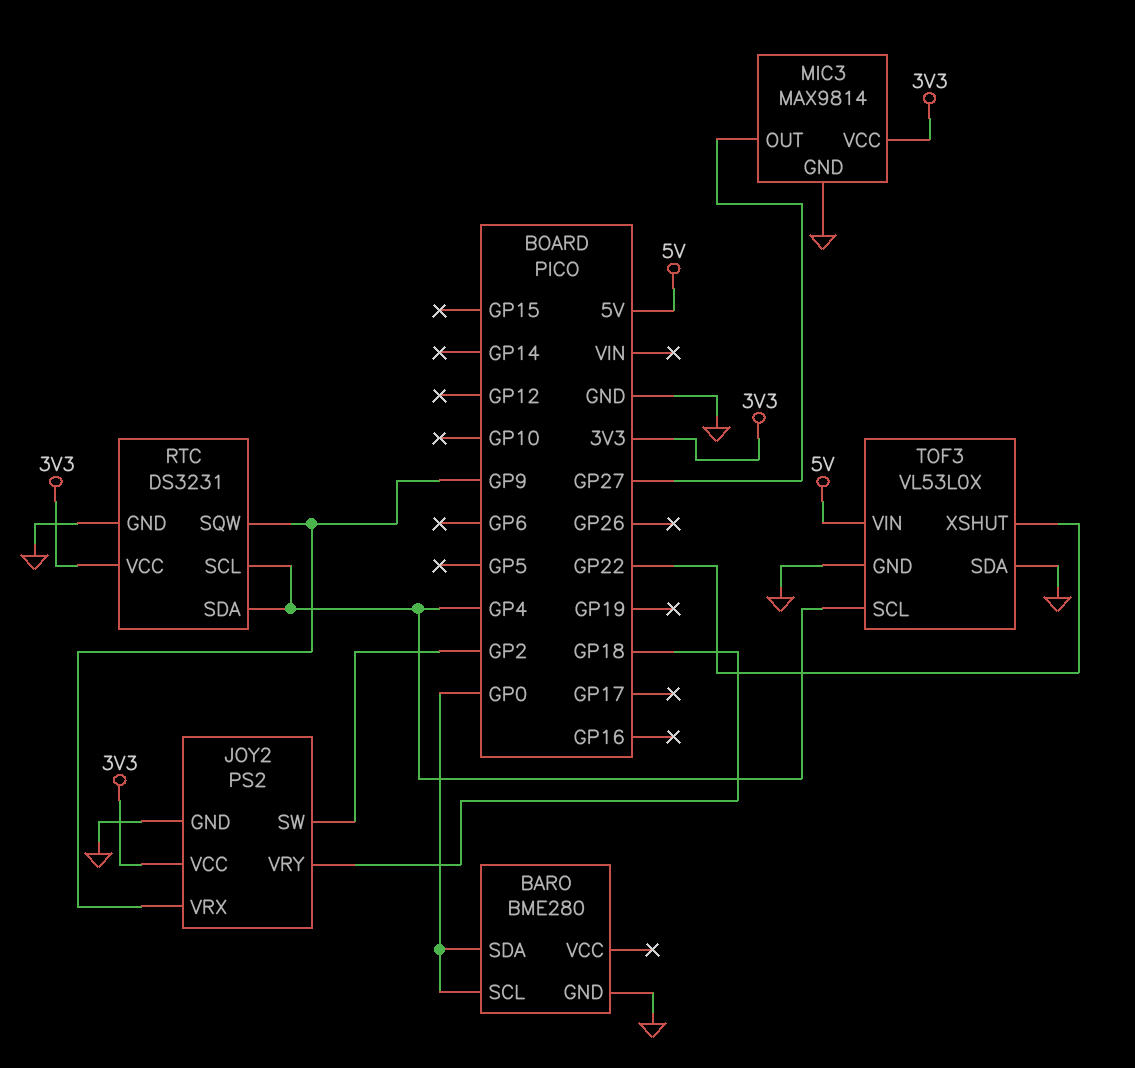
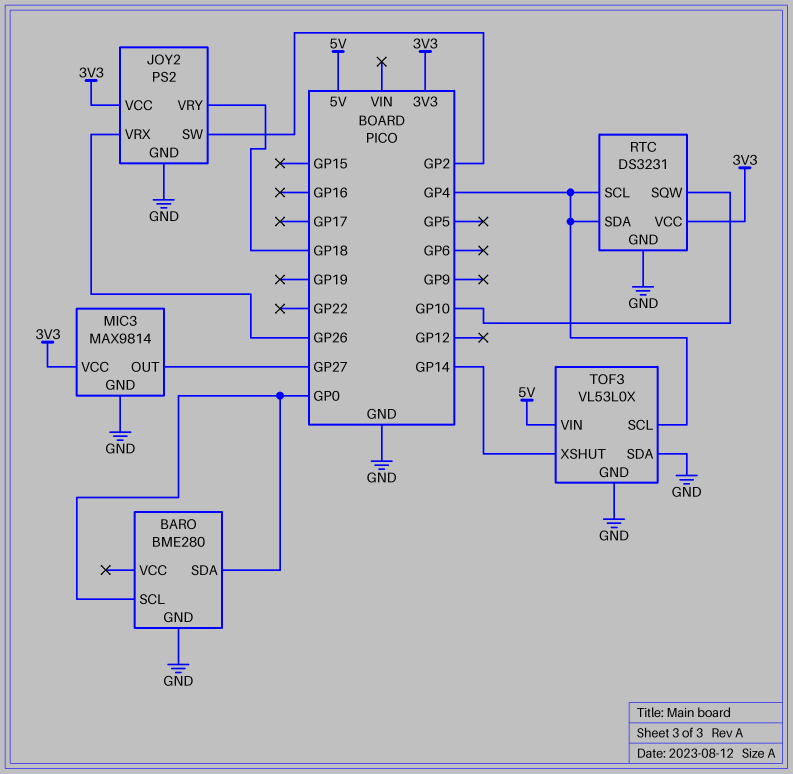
JOY2 pin VRX: GP9 -> GP26
RTC pin SQW: GP9 -> GP10
TOF3 pin XSHUT: GP22 -> GP14

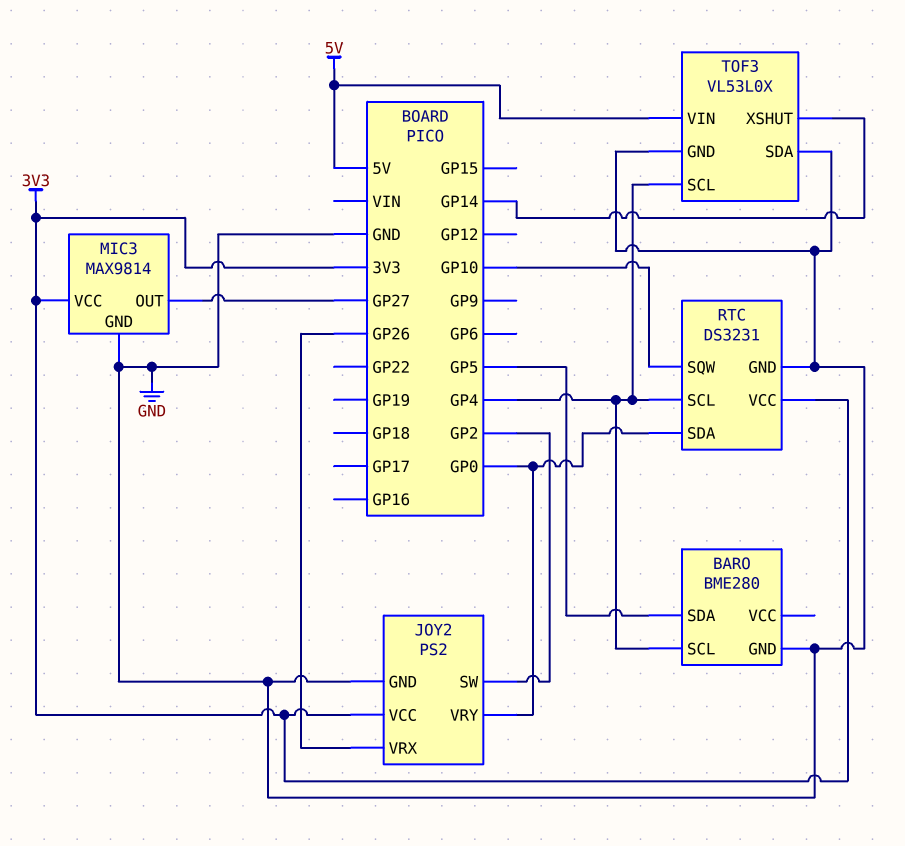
BARO pin SCL: GP0 -> GP4
BARO pin SDA: GP0 -> GP5
JOY2 pin VRY: GP18 -> GP0
RTC pin SDA: GP4 -> GP0

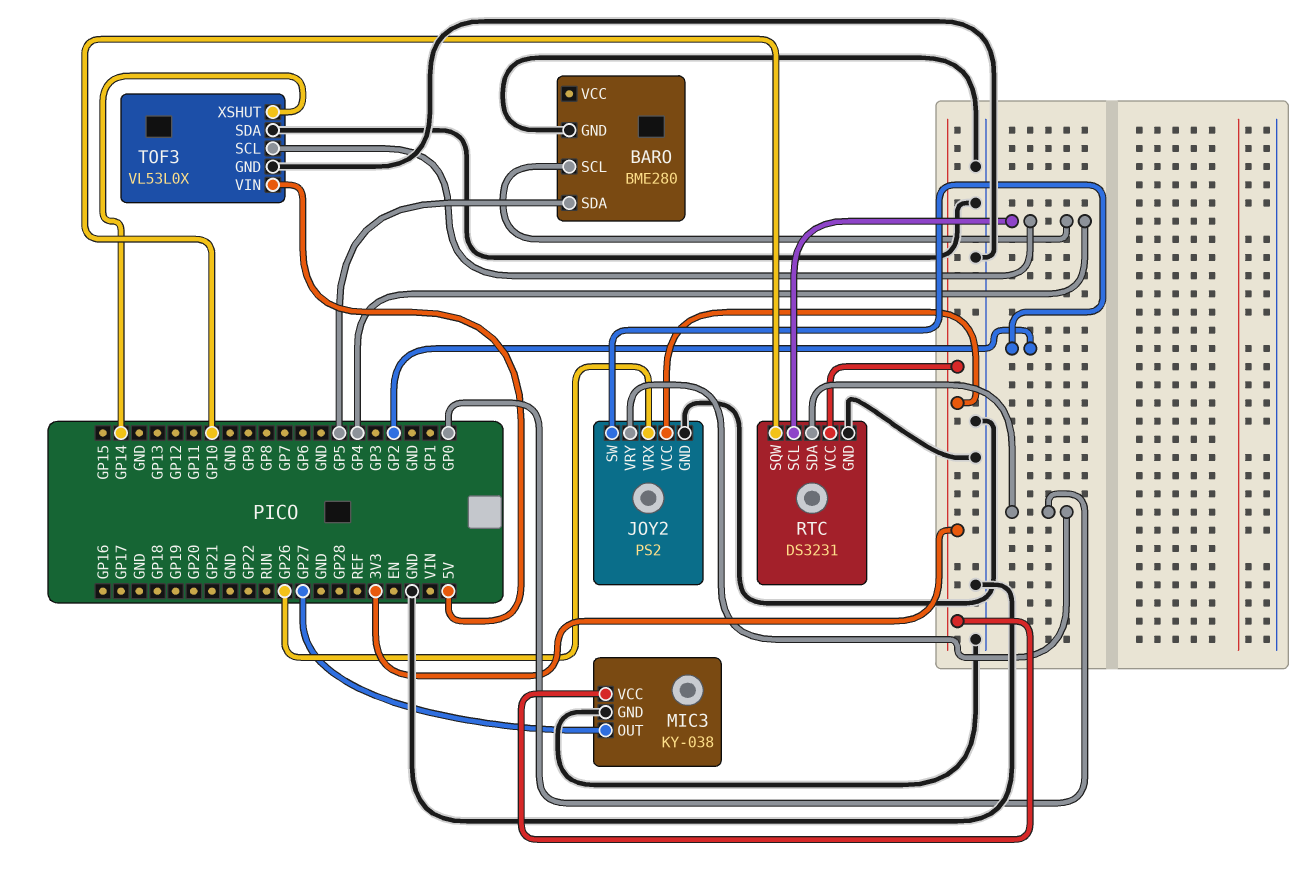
MIC3: MAX9814 -> KY-038

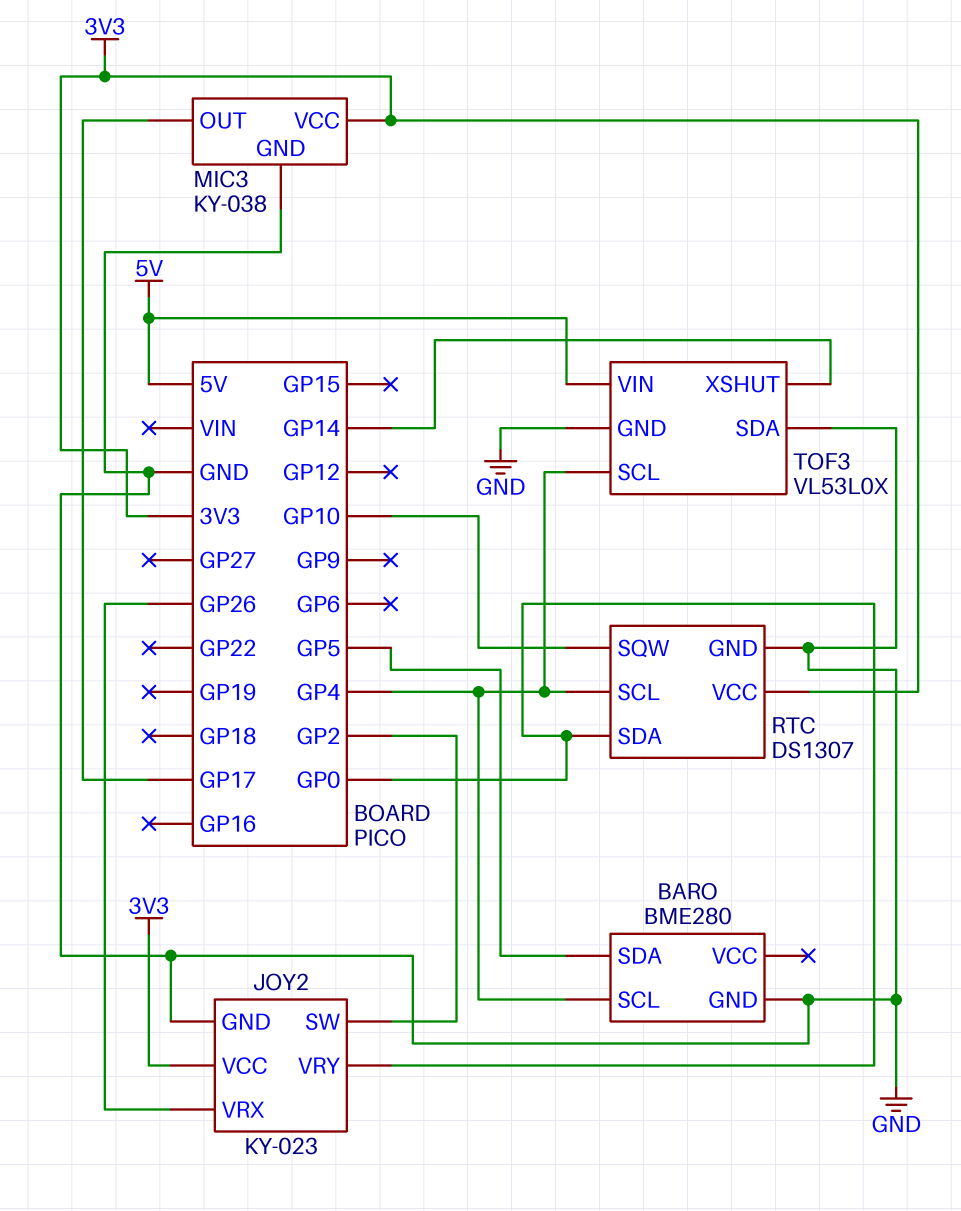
JOY2: PS2 -> KY-023
MIC3 pin OUT: GP27 -> GP17
RTC: DS3231 -> DS1307

